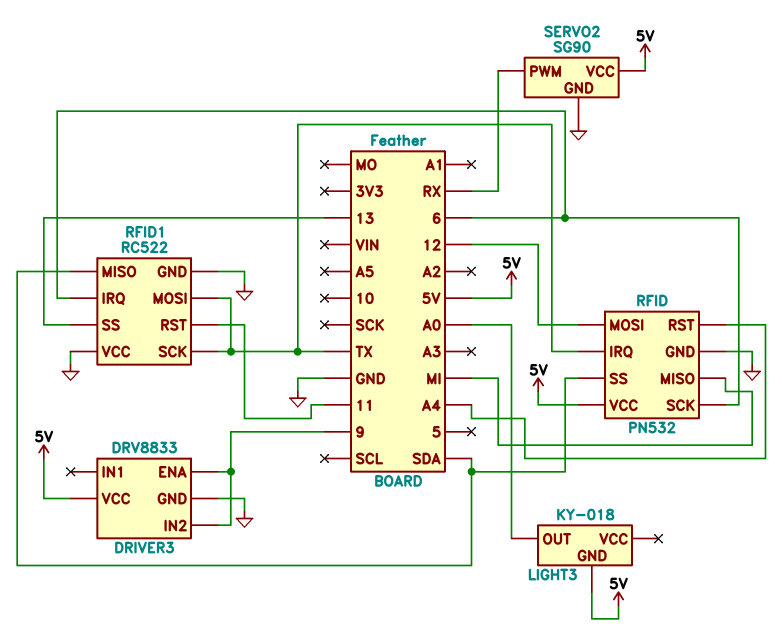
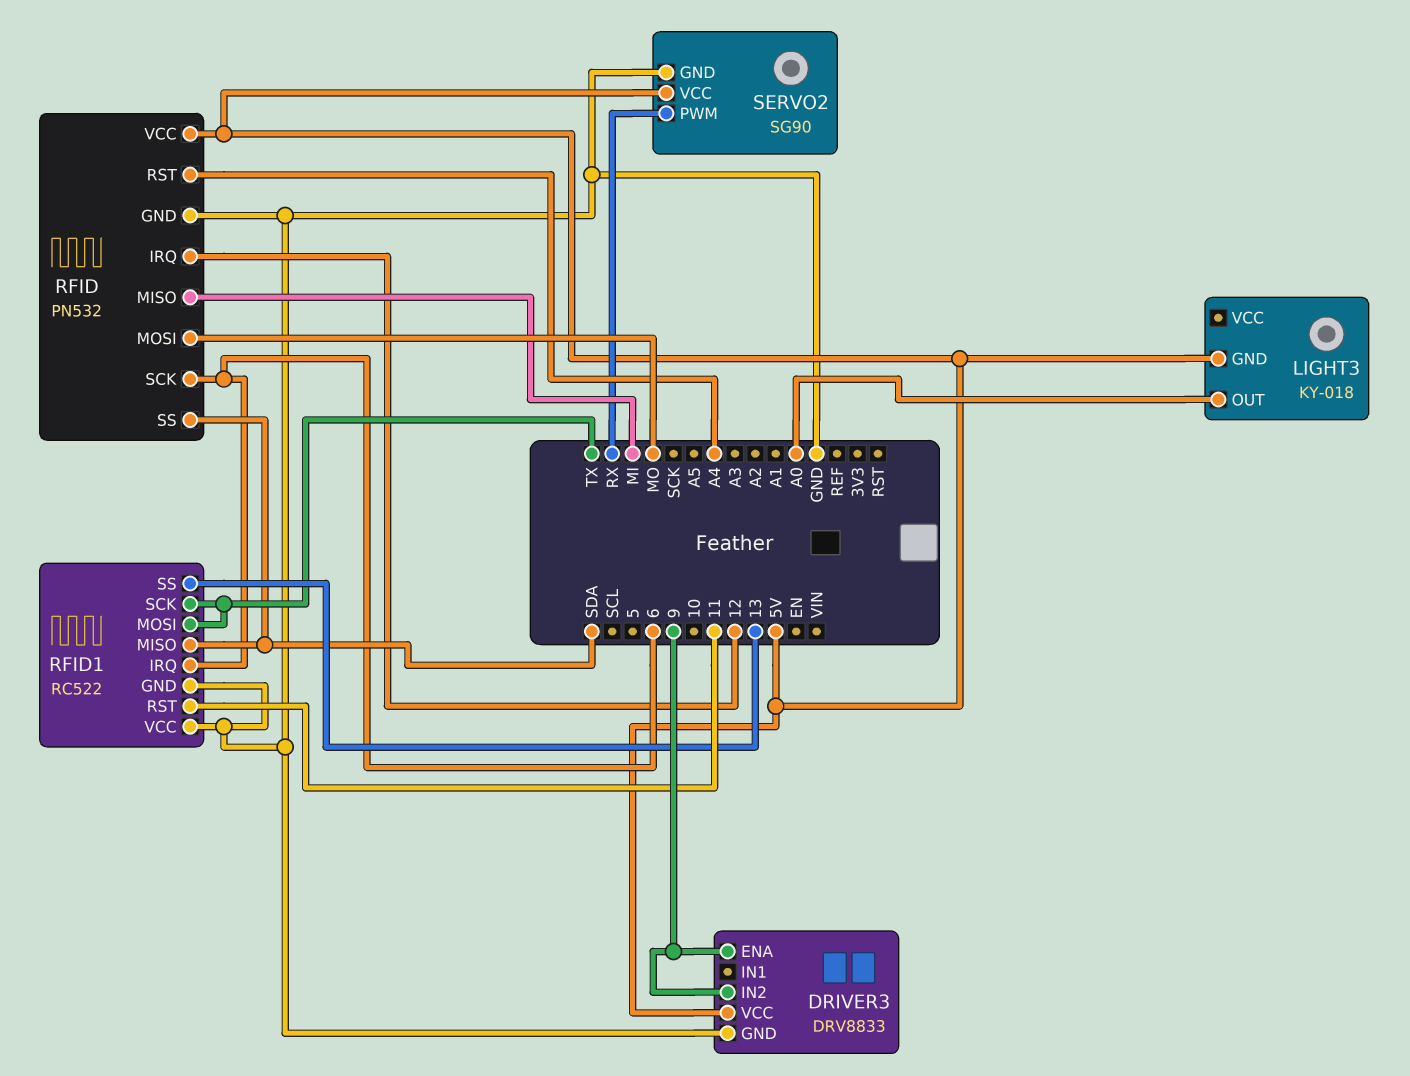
RFID pin IRQ: TX -> 12
RFID pin MOSI: 12 -> MO

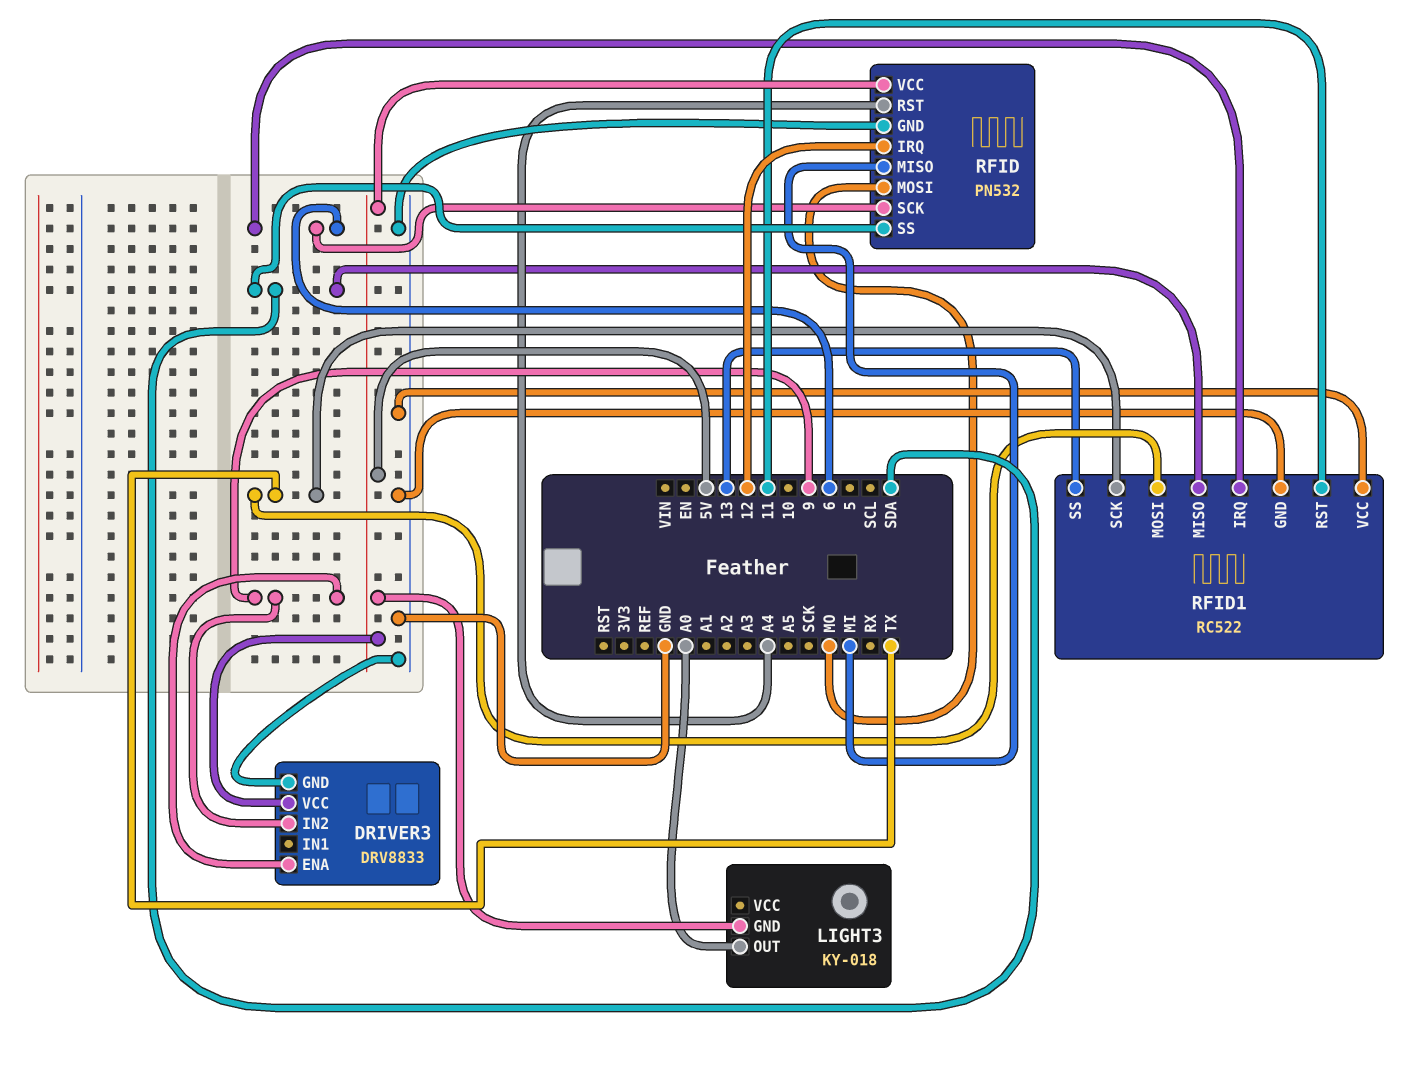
SERVO2: SG90 -> none
SERVO2 pin GND: GND -> none
SERVO2 pin PWM: RX -> none
SERVO2 pin VCC: 5V -> none

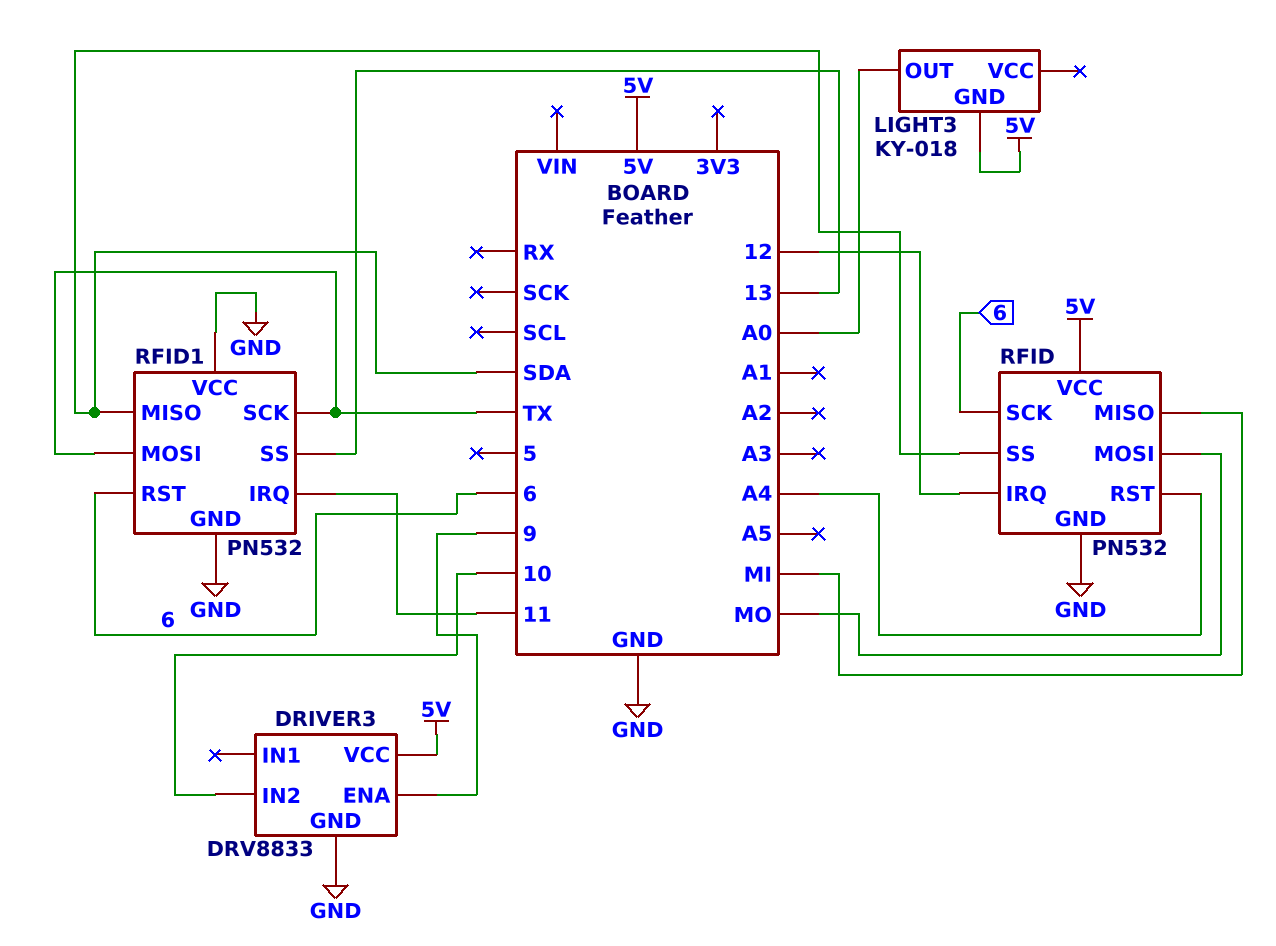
DRIVER3 pin IN2: 9 -> 10
RFID1: RC522 -> PN532
RFID1 pin IRQ: 6 -> 11
RFID1 pin RST: 11 -> 6

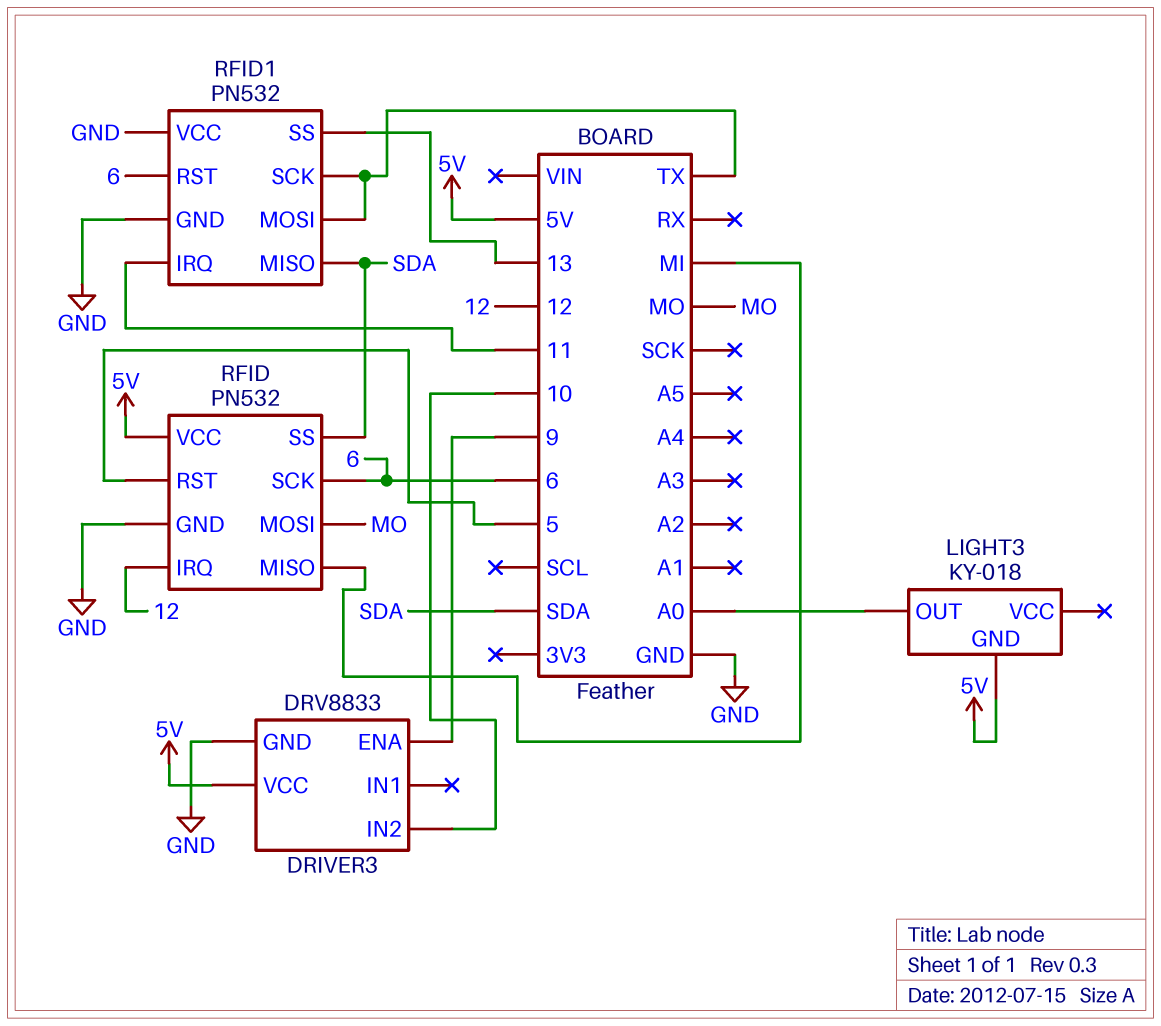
RFID pin RST: A4 -> 5

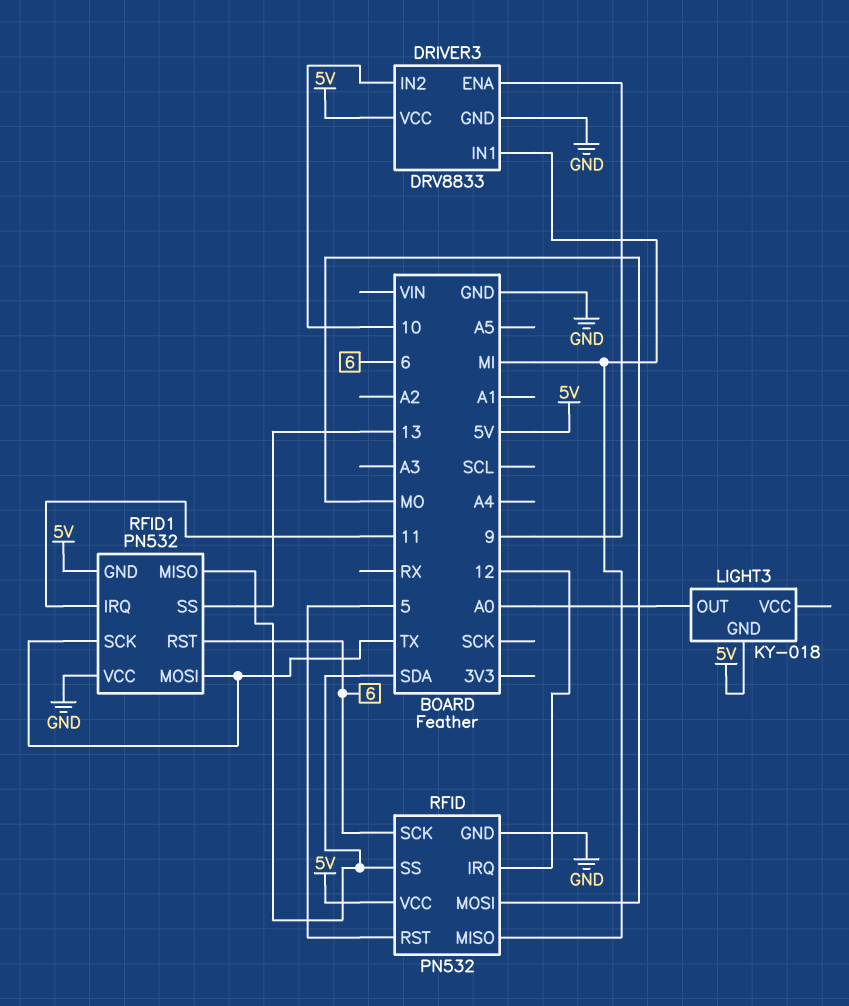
DRIVER3 pin IN1: none -> MI
RFID1 pin GND: GND -> 5V

